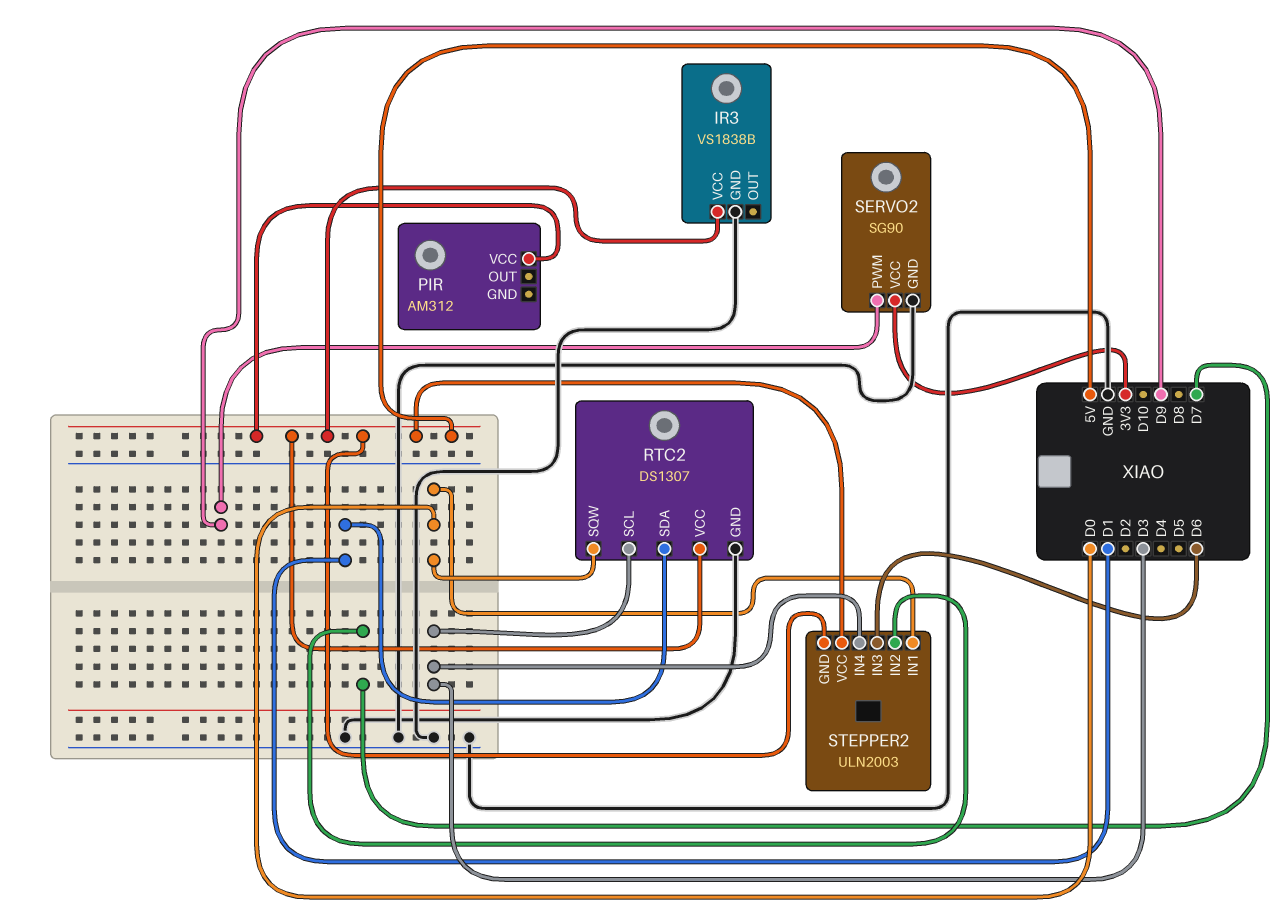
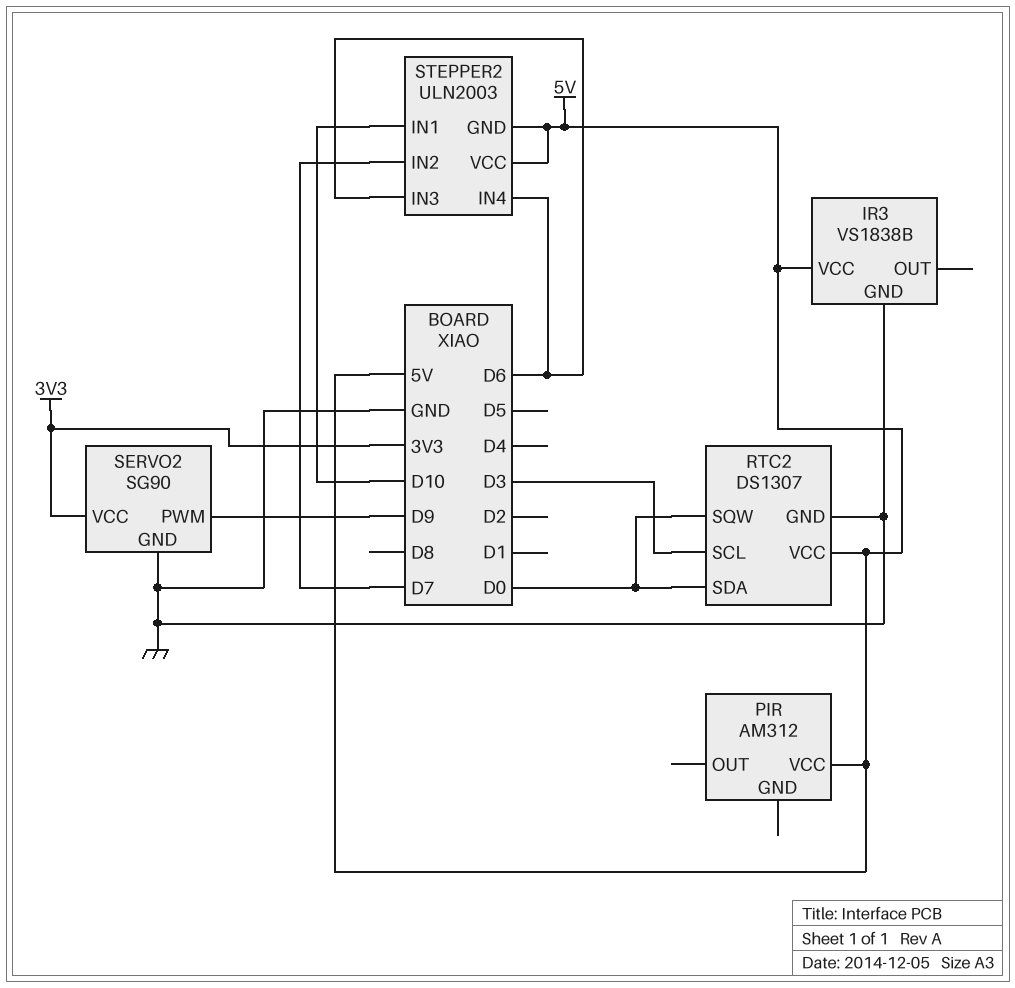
RTC2 pin SDA: D1 -> D0
STEPPER2 pin IN1: D0 -> D10
STEPPER2 pin IN4: D3 -> D6

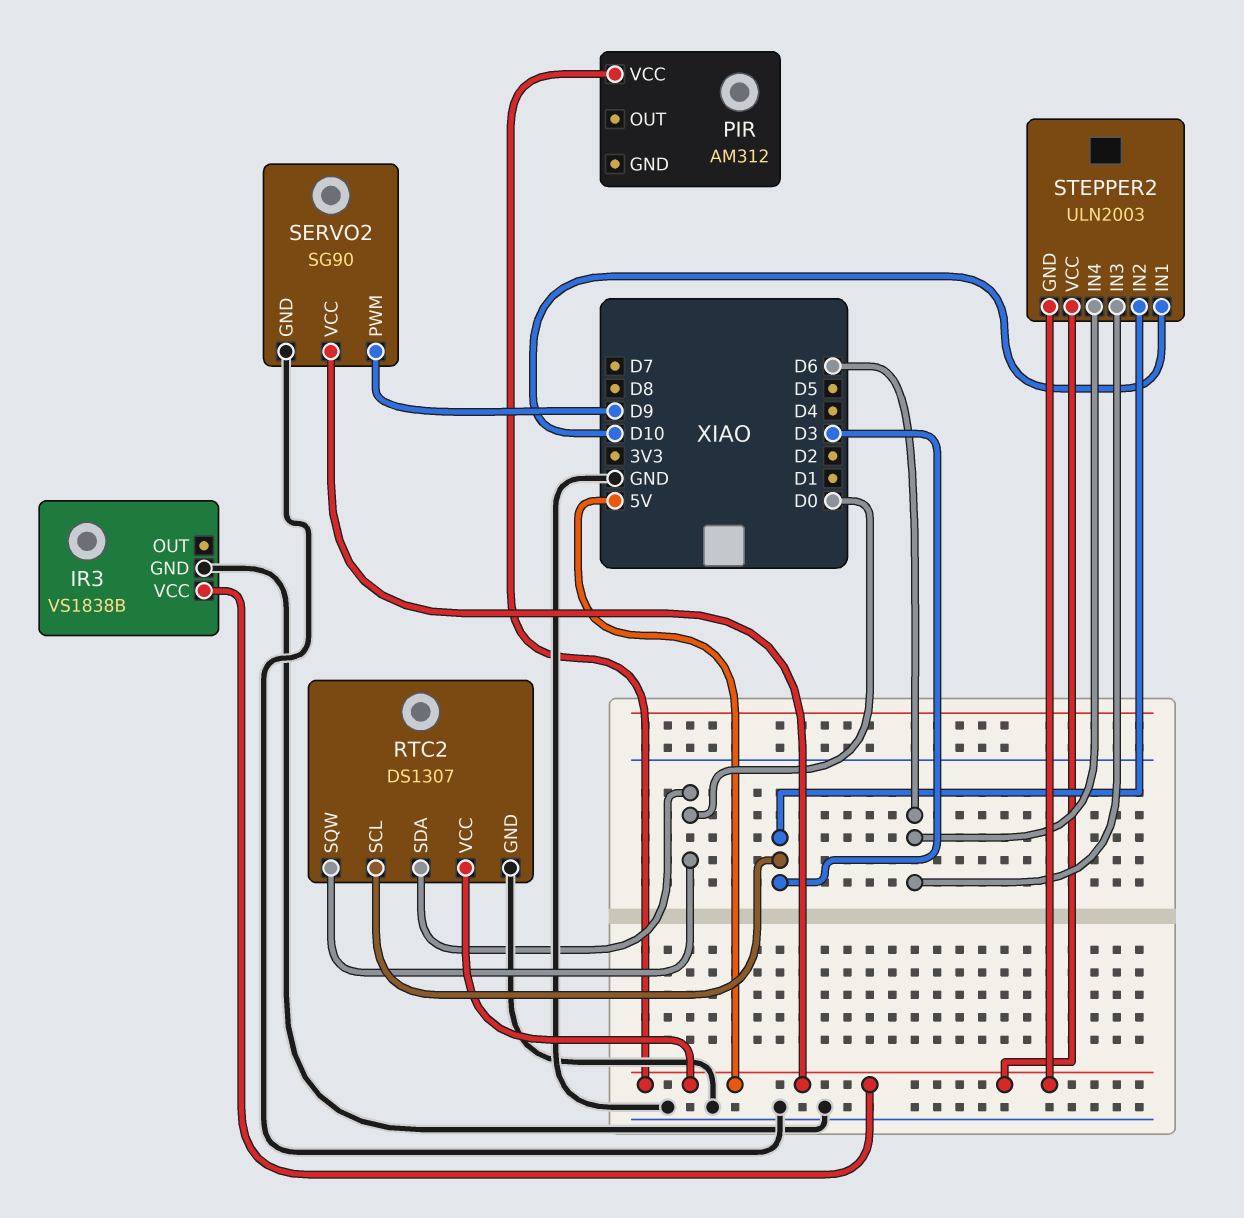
SERVO2 pin VCC: 3V3 -> 5V
STEPPER2 pin IN2: D7 -> D3

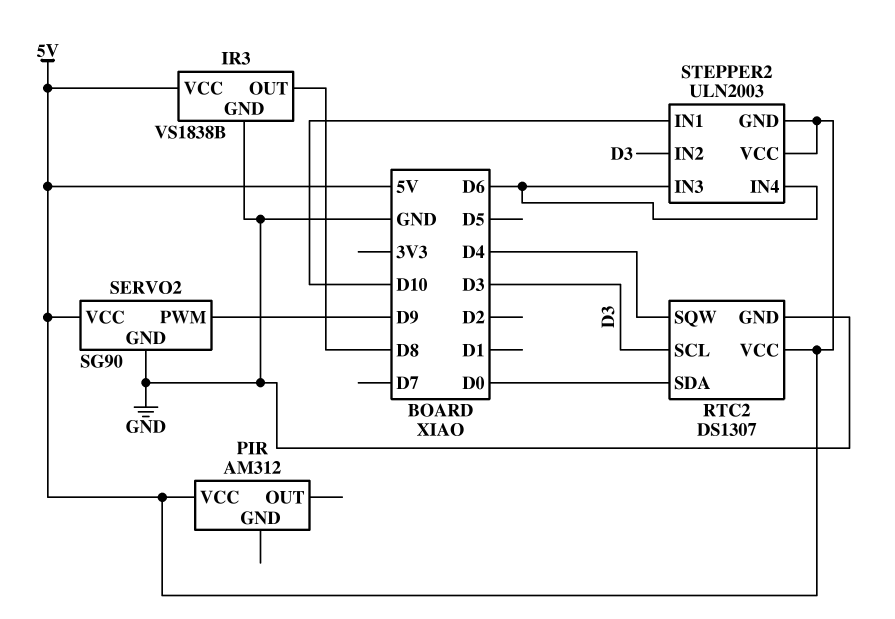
IR3 pin OUT: none -> D8
RTC2 pin SQW: D0 -> D4

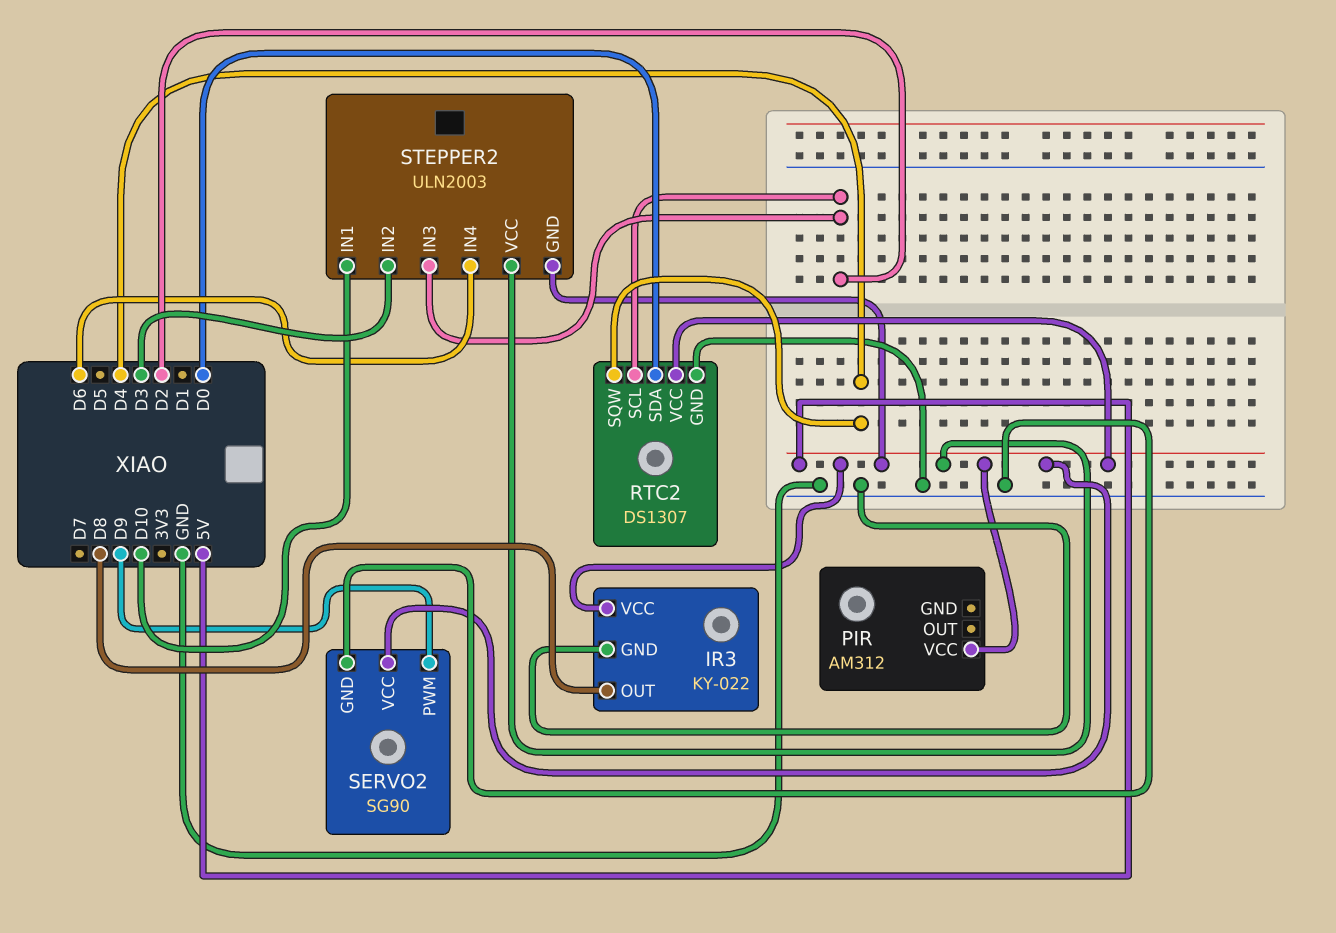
IR3: VS1838B -> KY-022
RTC2 pin SCL: D3 -> D2
STEPPER2 pin IN3: D6 -> D2

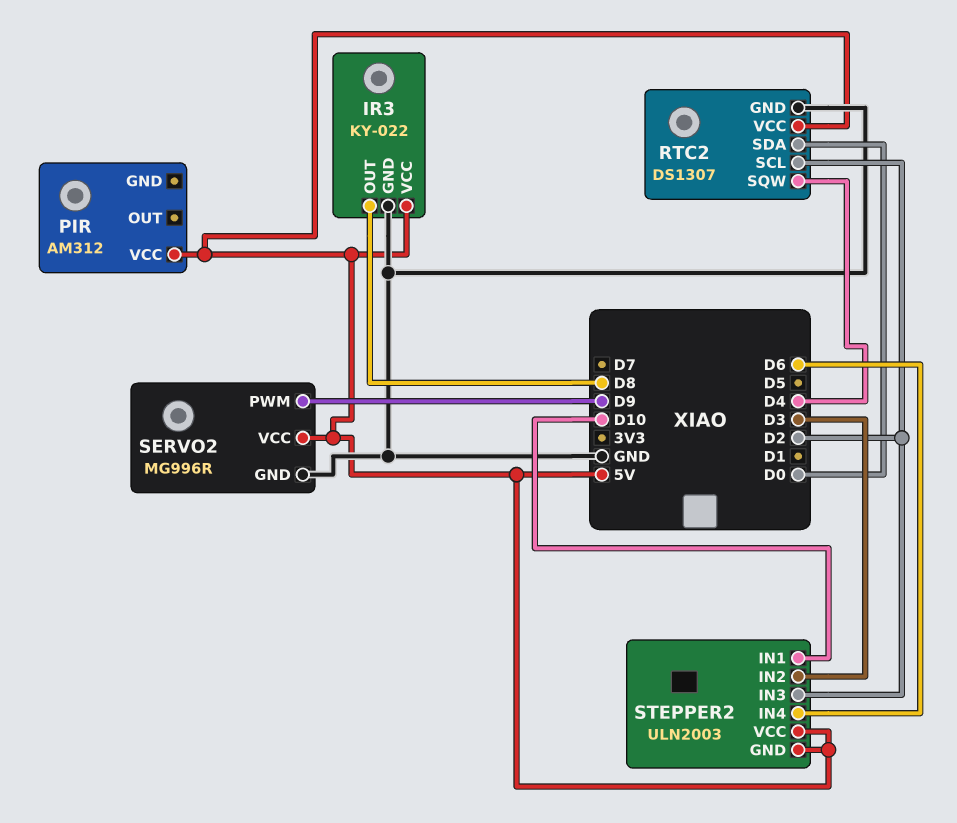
SERVO2: SG90 -> MG996R

